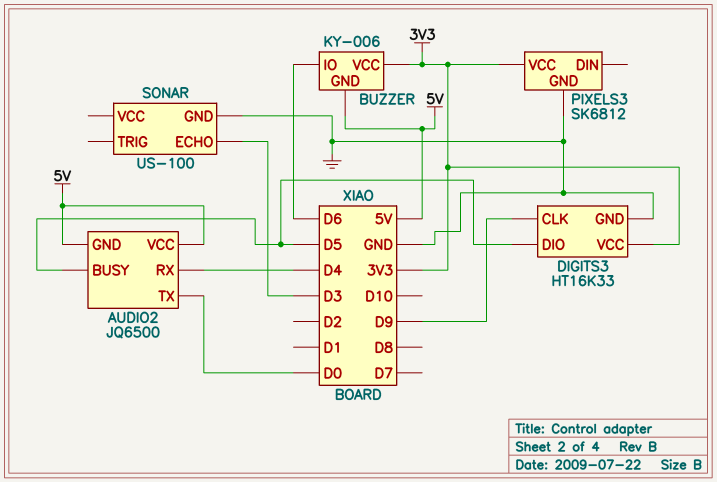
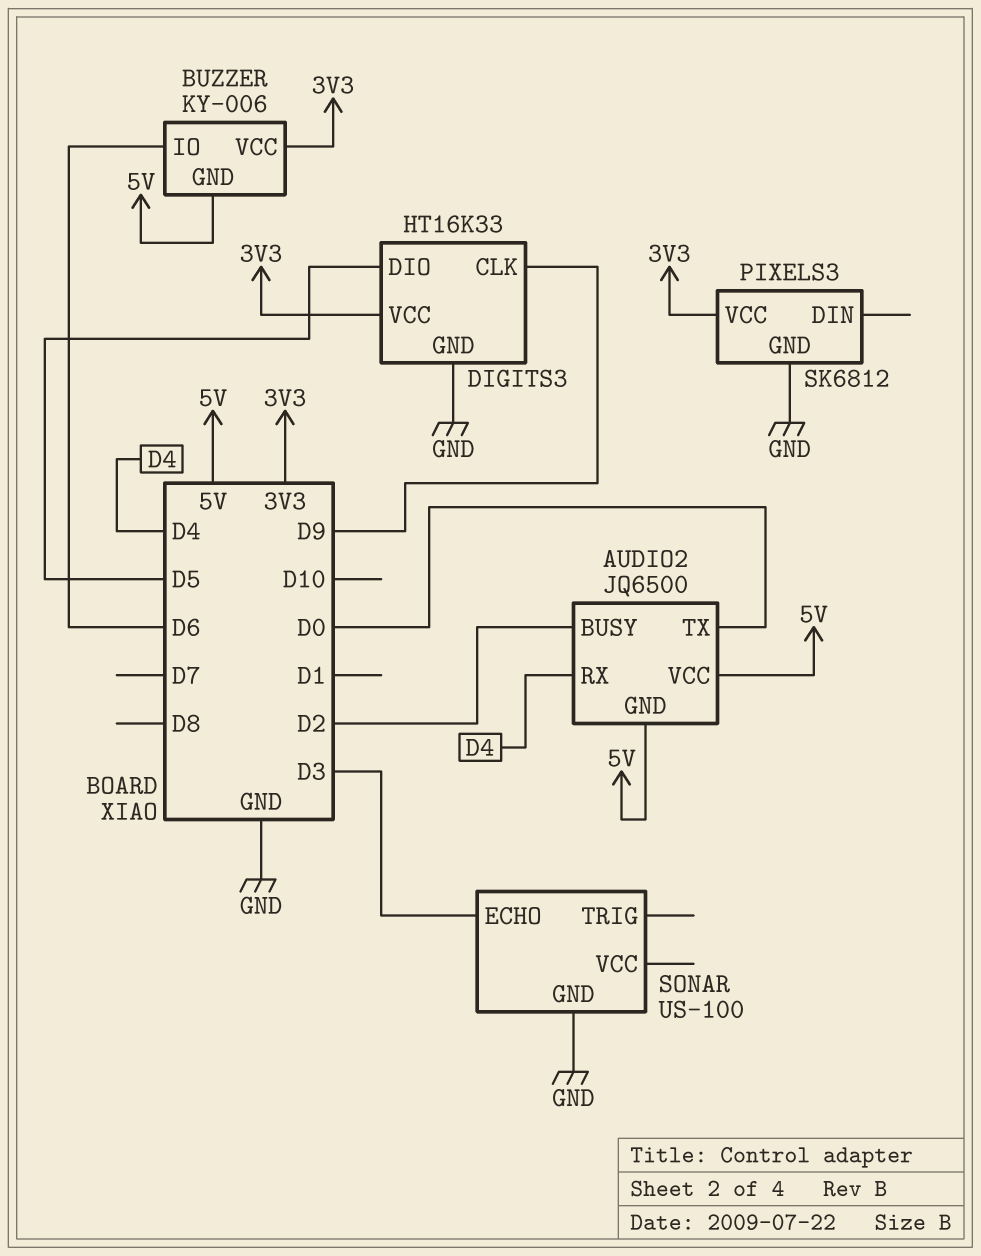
AUDIO2 pin BUSY: D5 -> D2

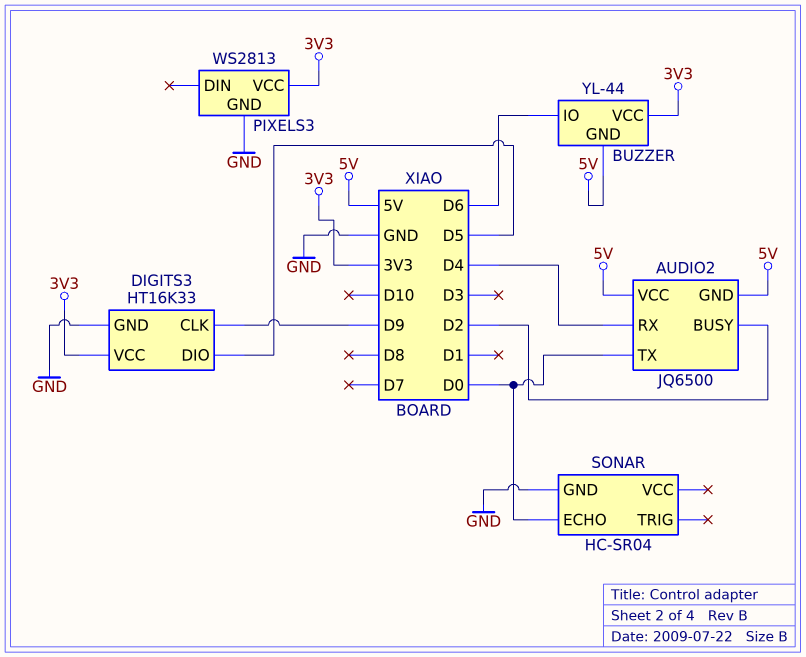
BUZZER: KY-006 -> YL-44
PIXELS3: SK6812 -> WS2813
SONAR: US-100 -> HC-SR04
SONAR pin ECHO: D3 -> D0

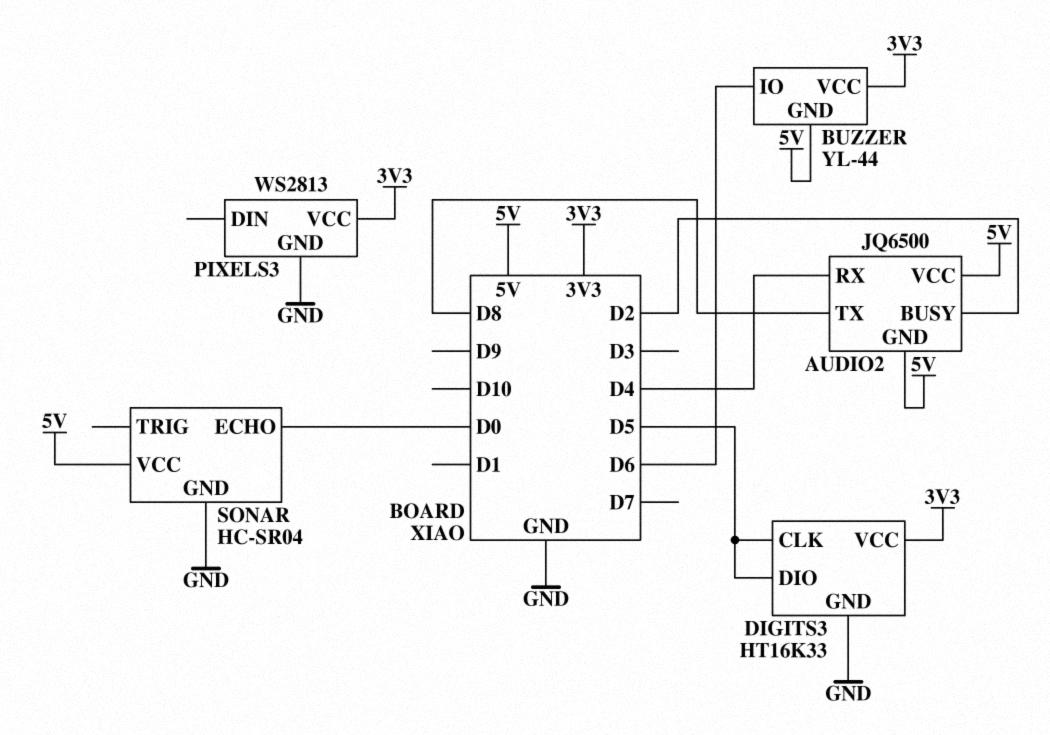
AUDIO2 pin TX: D0 -> D8
DIGITS3 pin CLK: D9 -> D5
SONAR pin VCC: none -> 5V

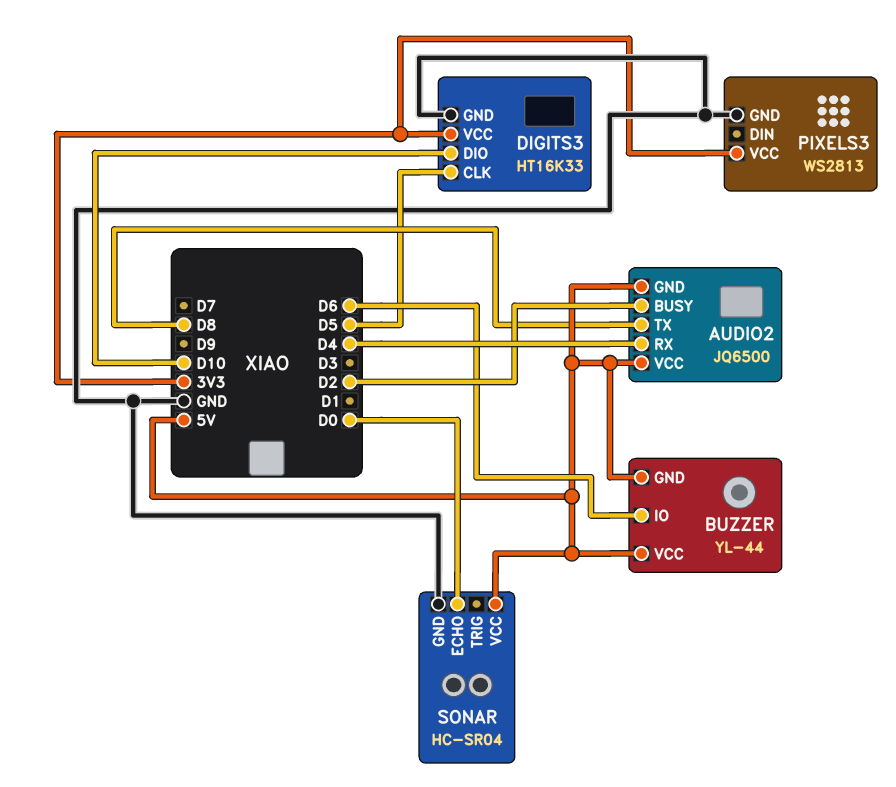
BUZZER pin VCC: 3V3 -> 5V
DIGITS3 pin DIO: D5 -> D10

